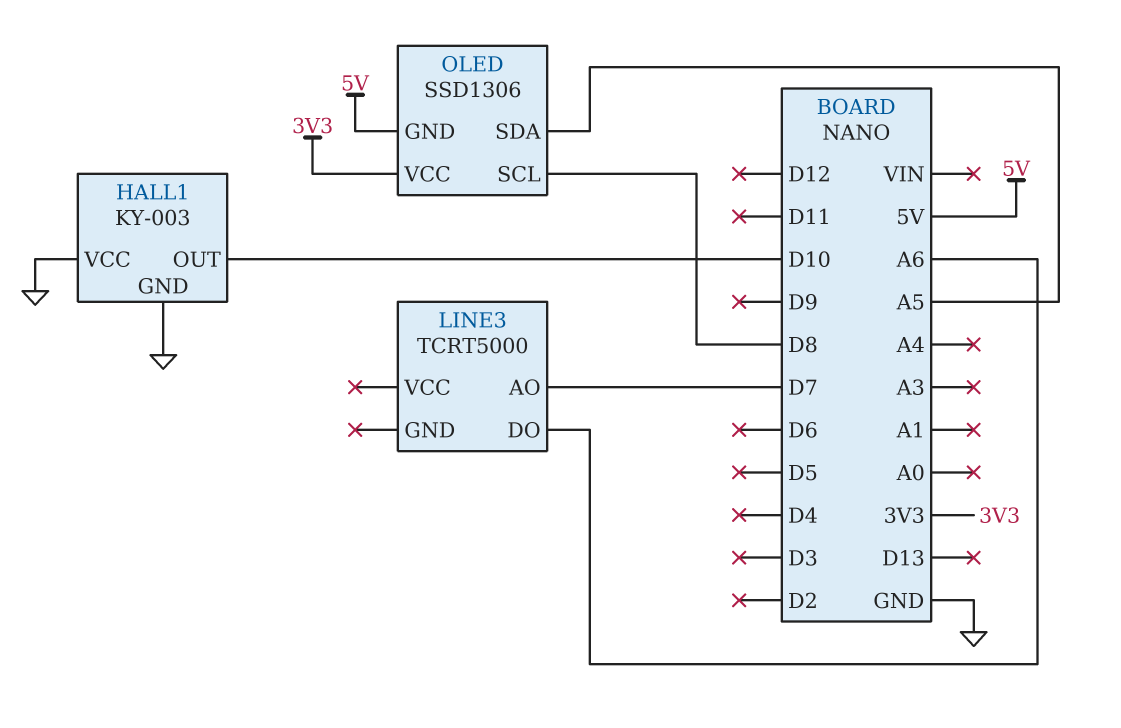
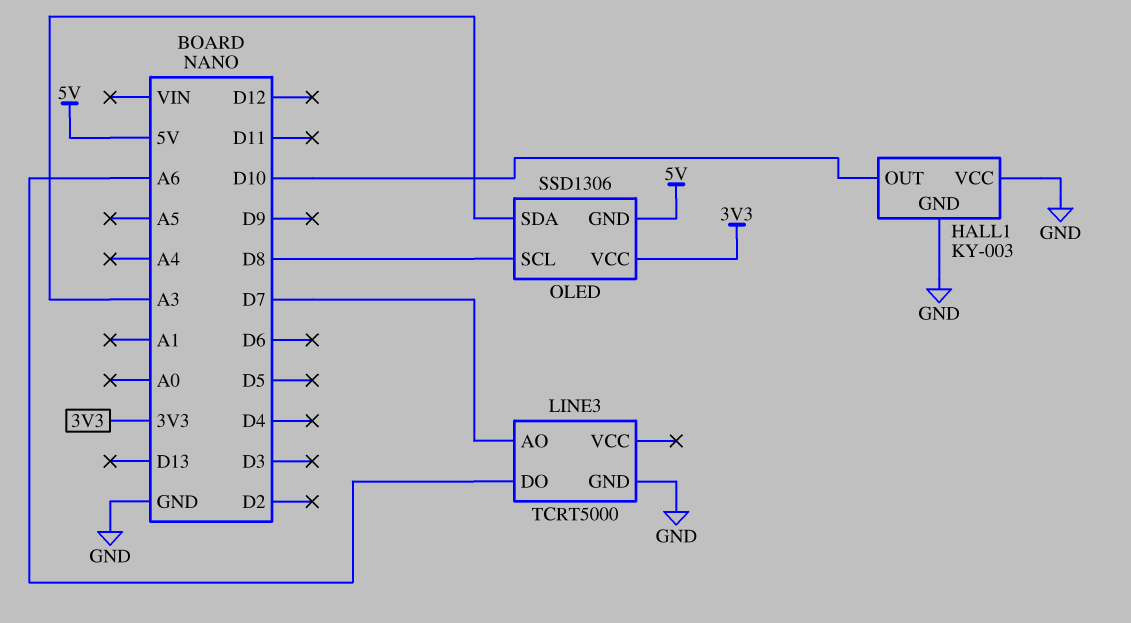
LINE3 pin GND: none -> GND
OLED pin SDA: A5 -> A3

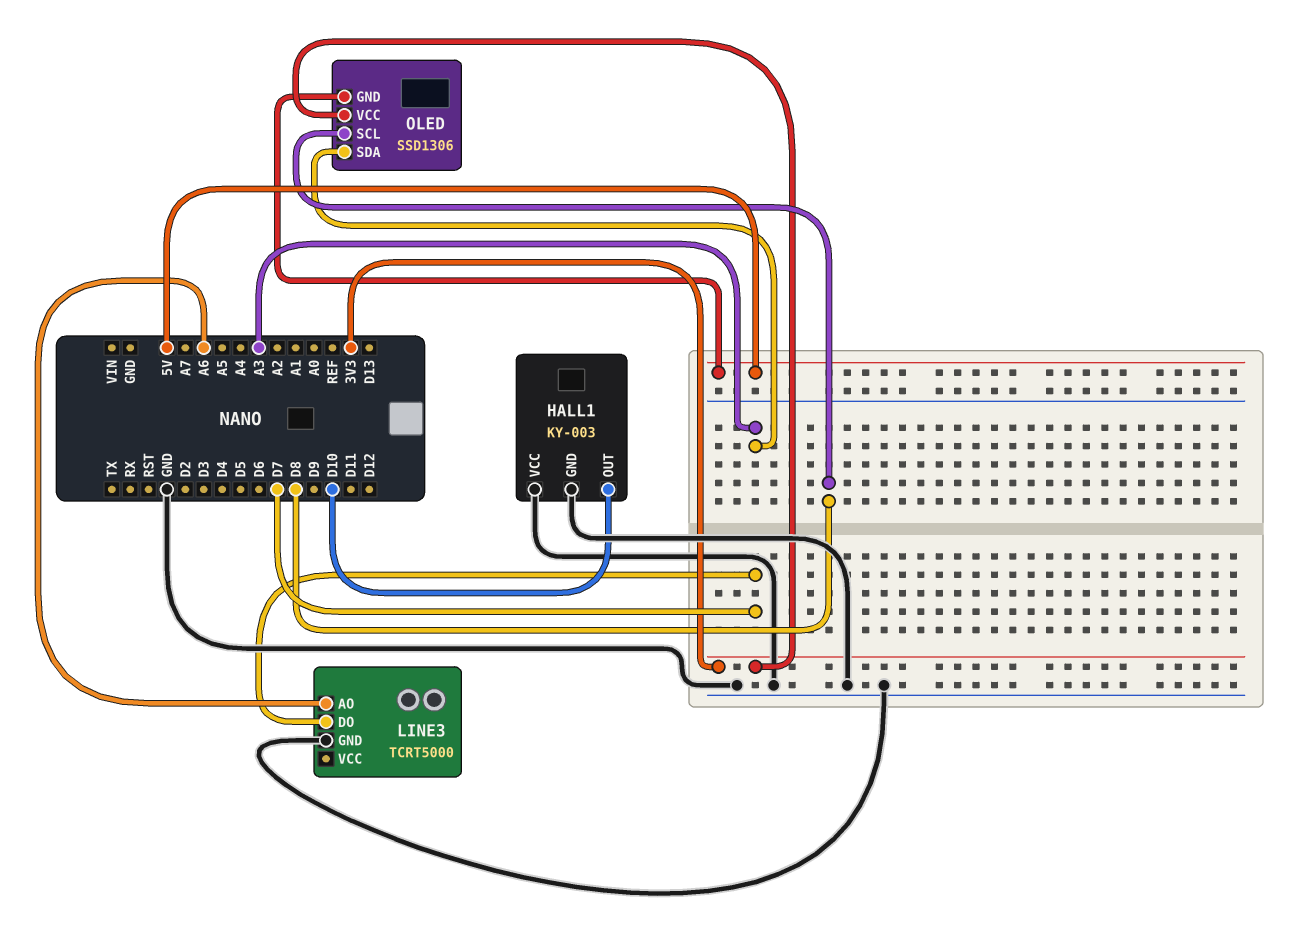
LINE3 pin AO: D7 -> A6
LINE3 pin DO: A6 -> D7

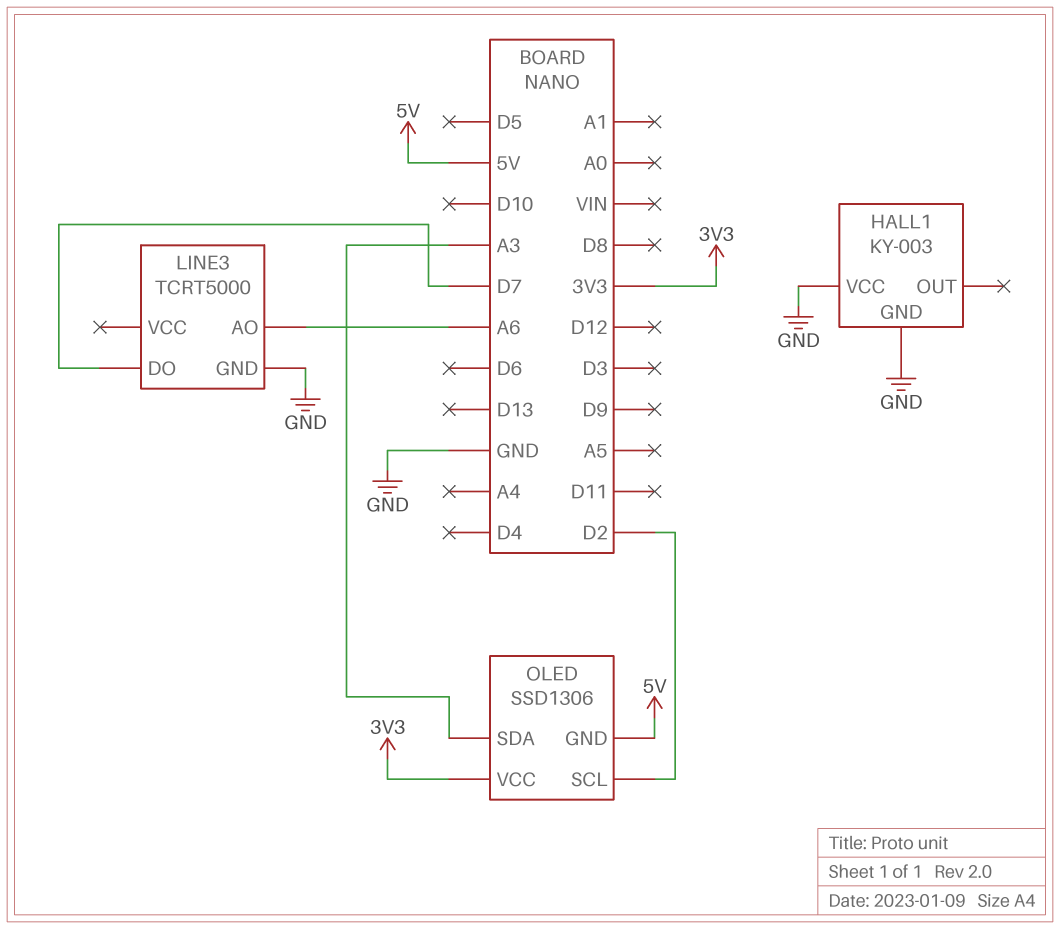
HALL1 pin OUT: D10 -> none
OLED pin SCL: D8 -> D2

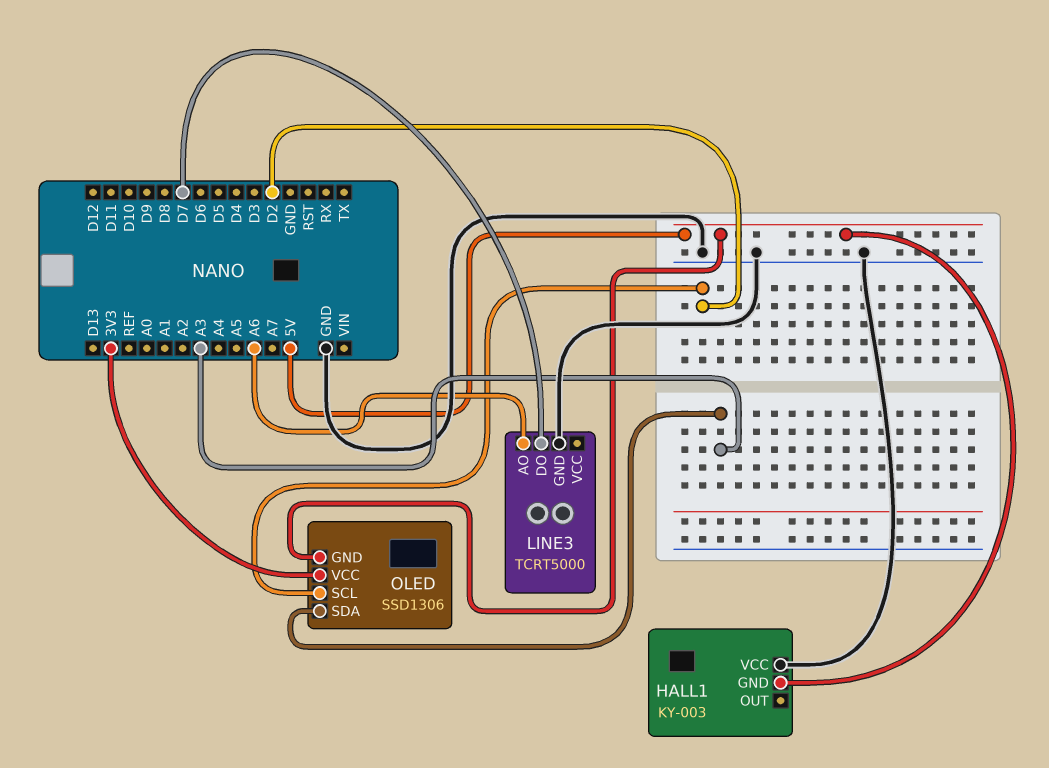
HALL1 pin GND: GND -> 5V

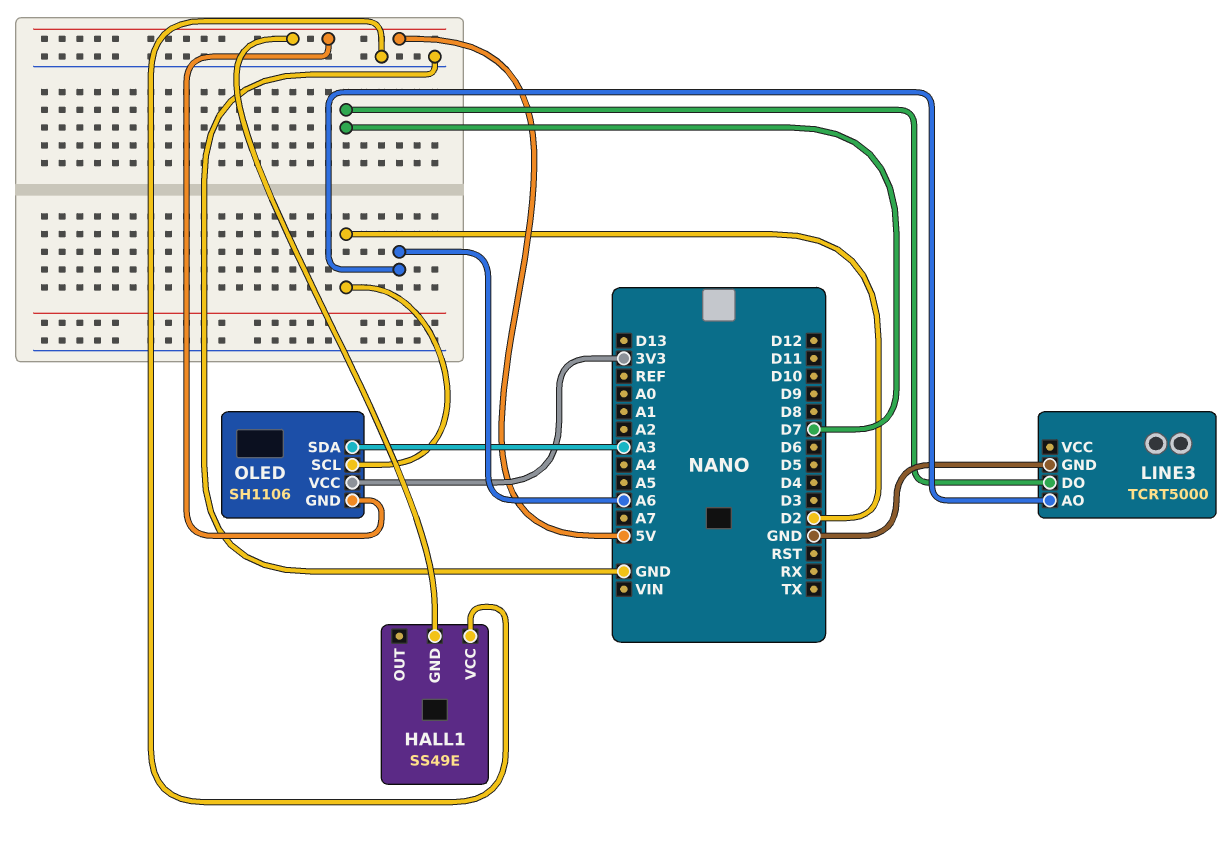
HALL1: KY-003 -> SS49E
OLED: SSD1306 -> SH1106

